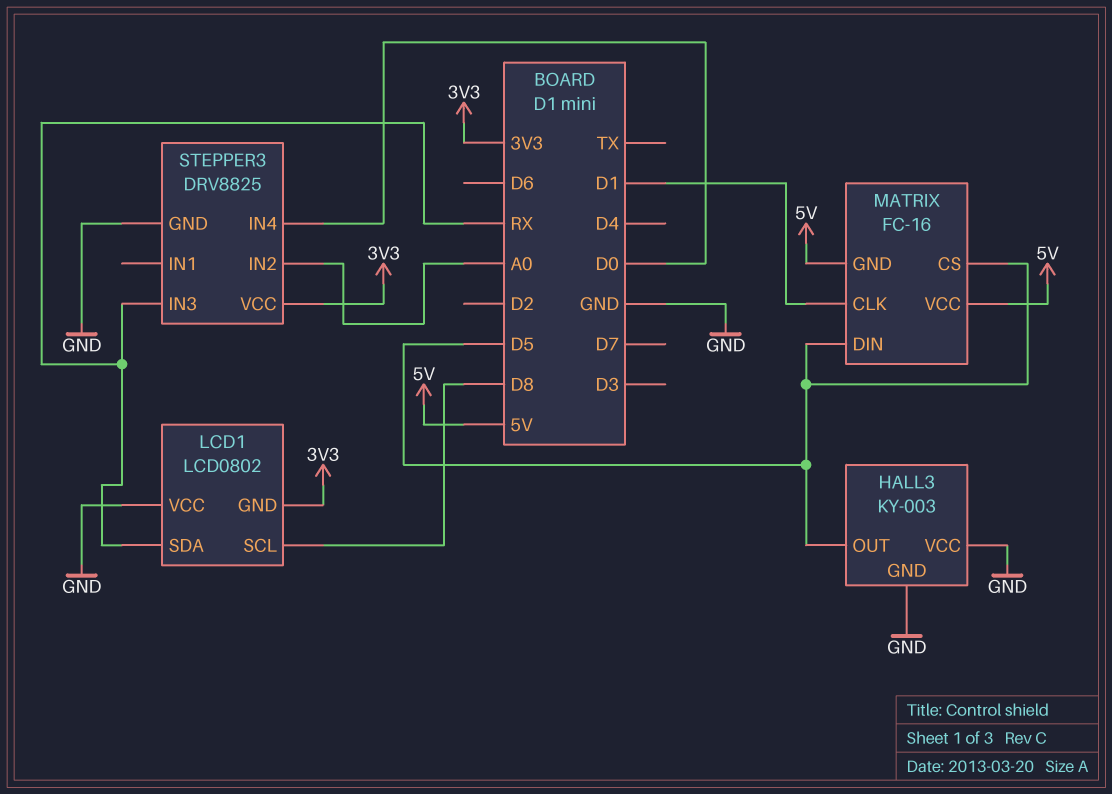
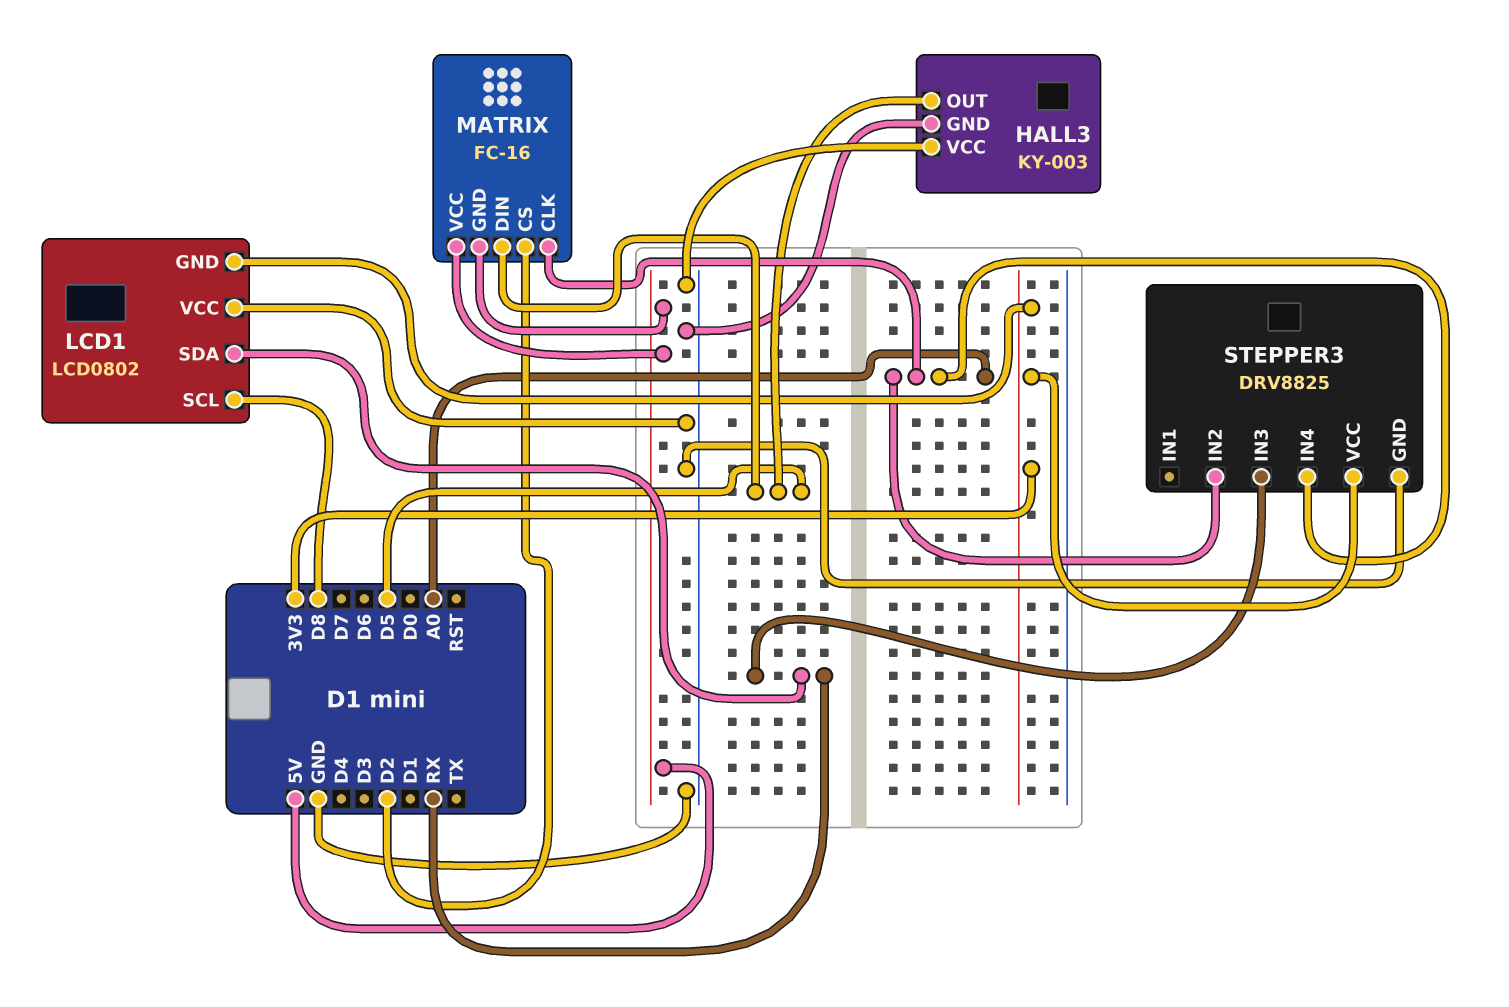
MATRIX pin CLK: D1 -> A0
MATRIX pin CS: D5 -> D2
STEPPER3 pin IN4: D0 -> A0

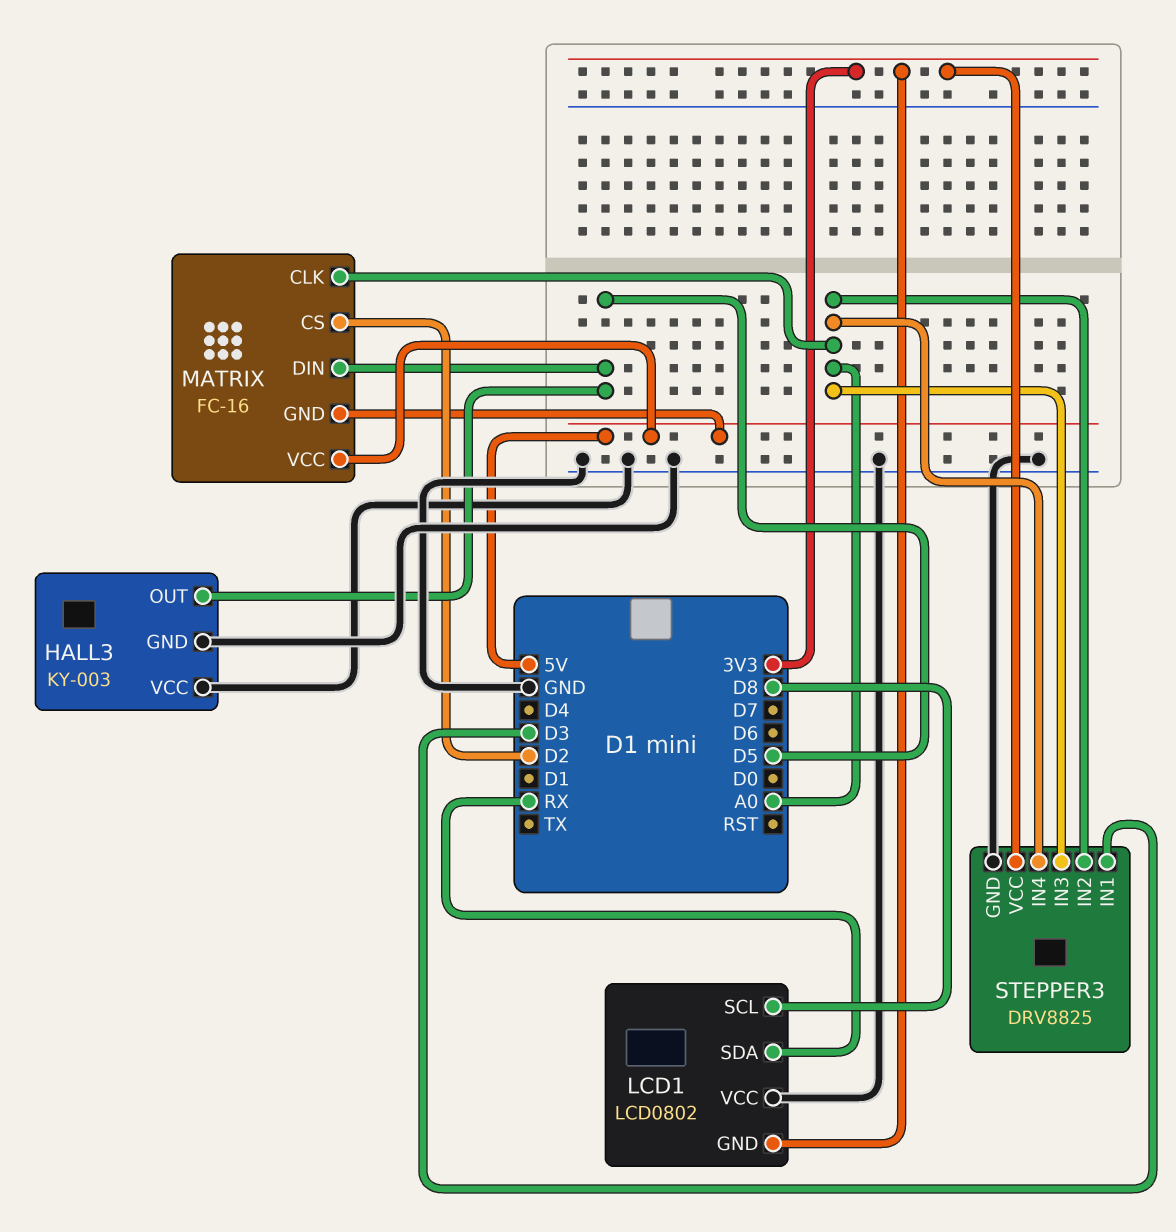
STEPPER3 pin IN1: none -> D3
STEPPER3 pin IN3: RX -> A0

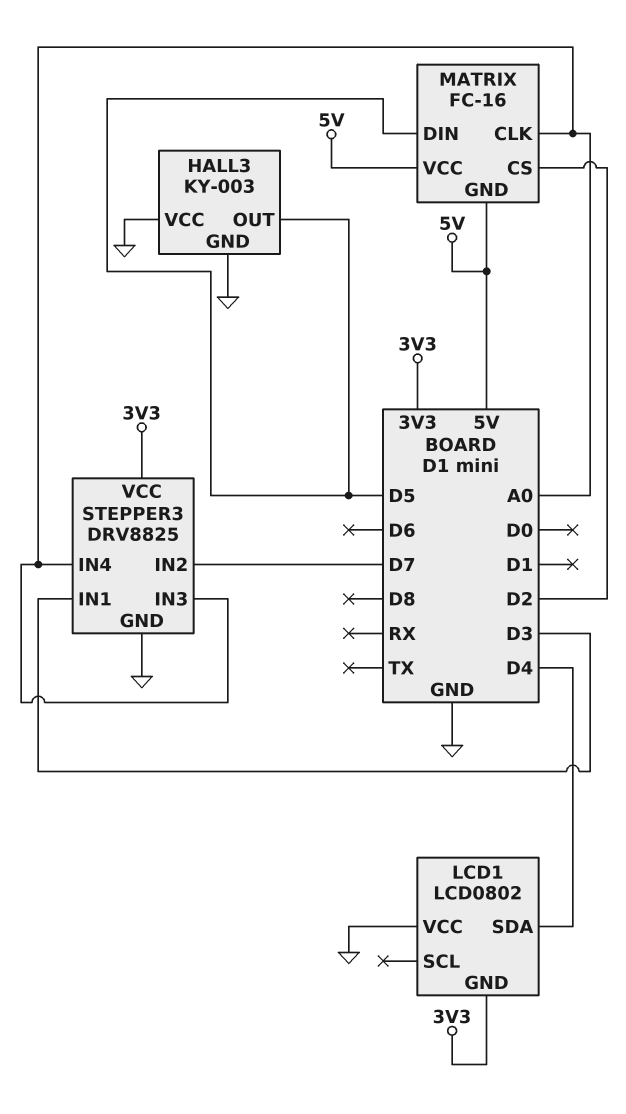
LCD1 pin SCL: D8 -> none
LCD1 pin SDA: RX -> D4
STEPPER3 pin IN2: A0 -> D7

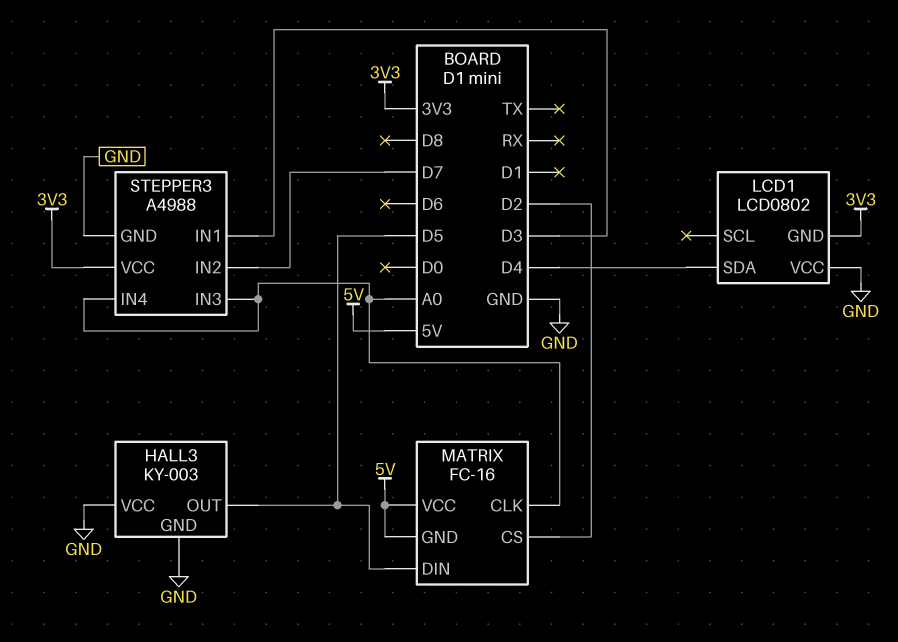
STEPPER3: DRV8825 -> A4988

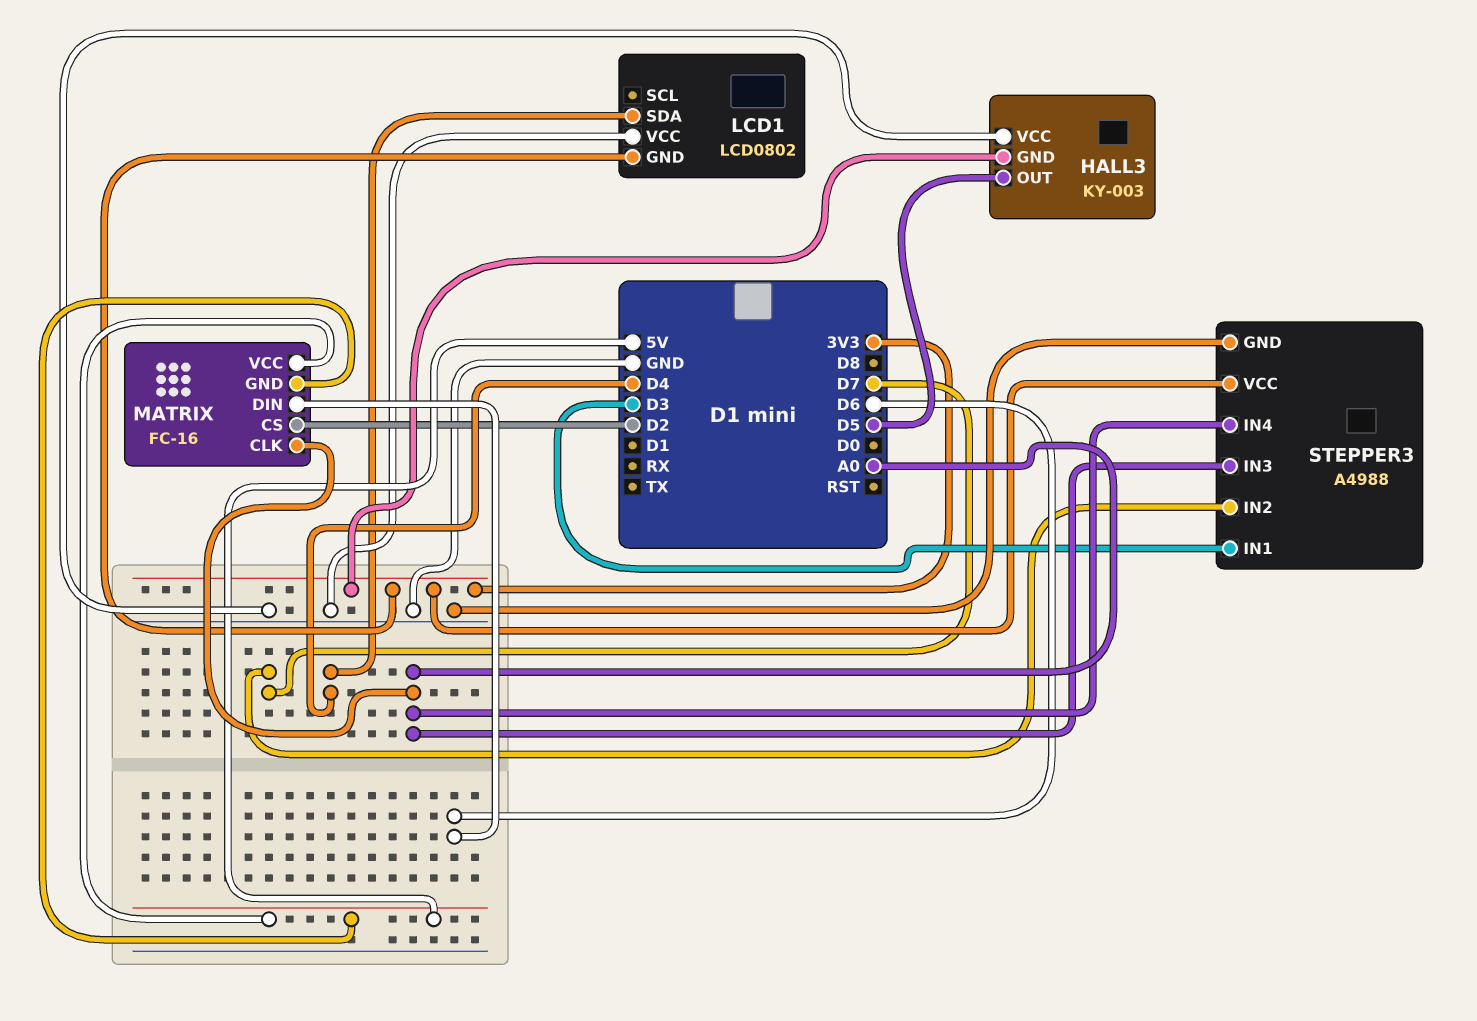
HALL3 pin GND: GND -> 3V3
MATRIX pin DIN: D5 -> D6

